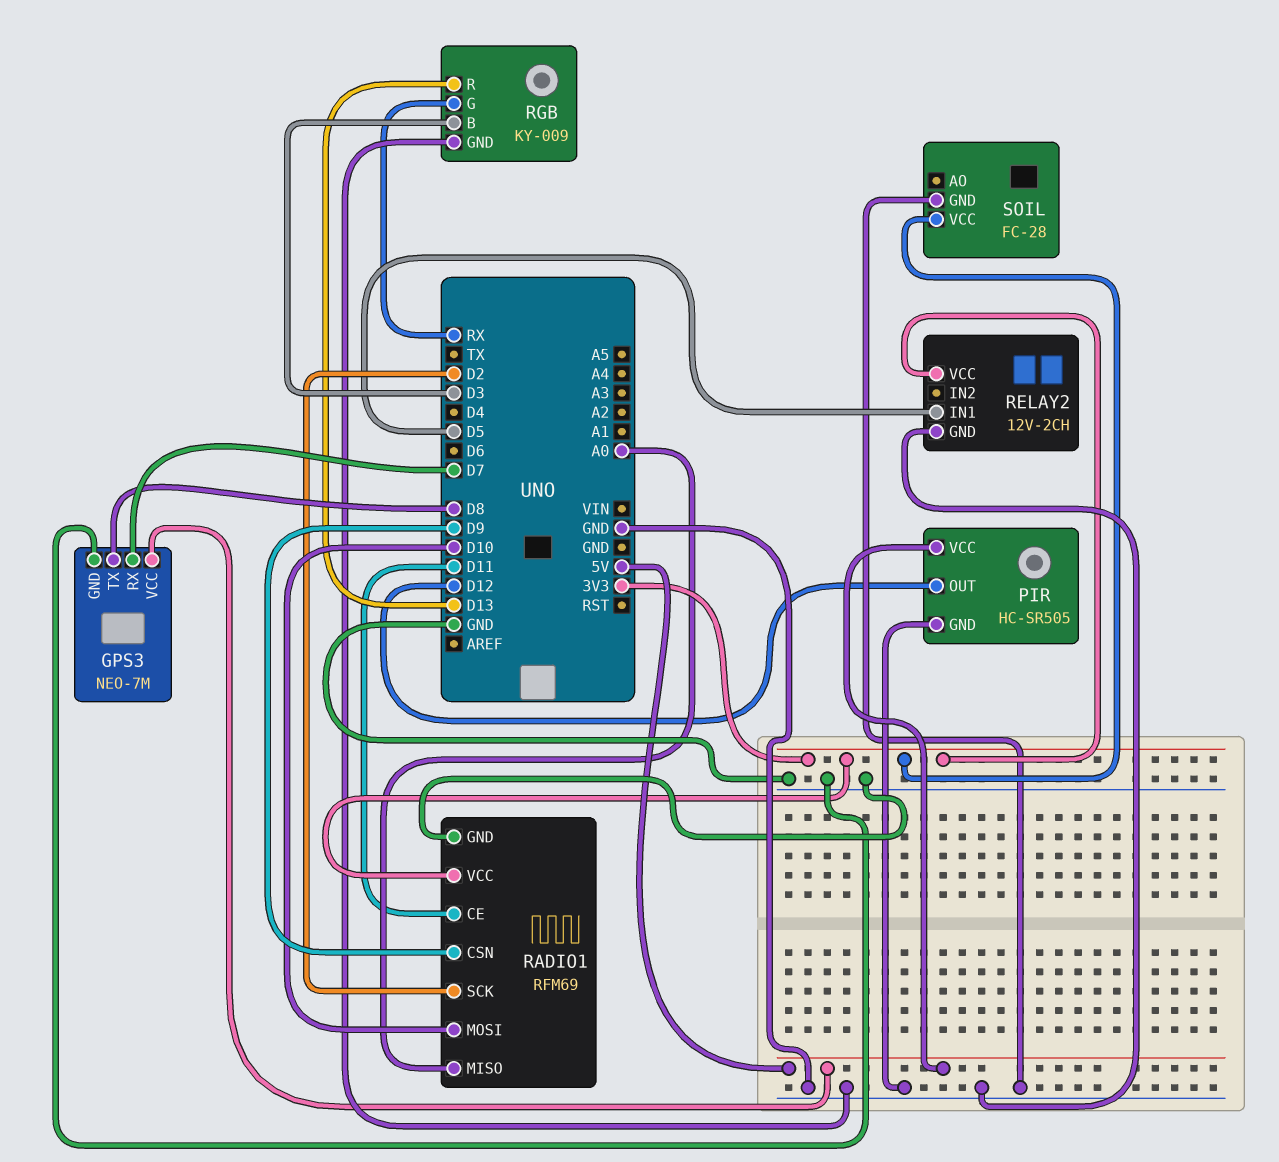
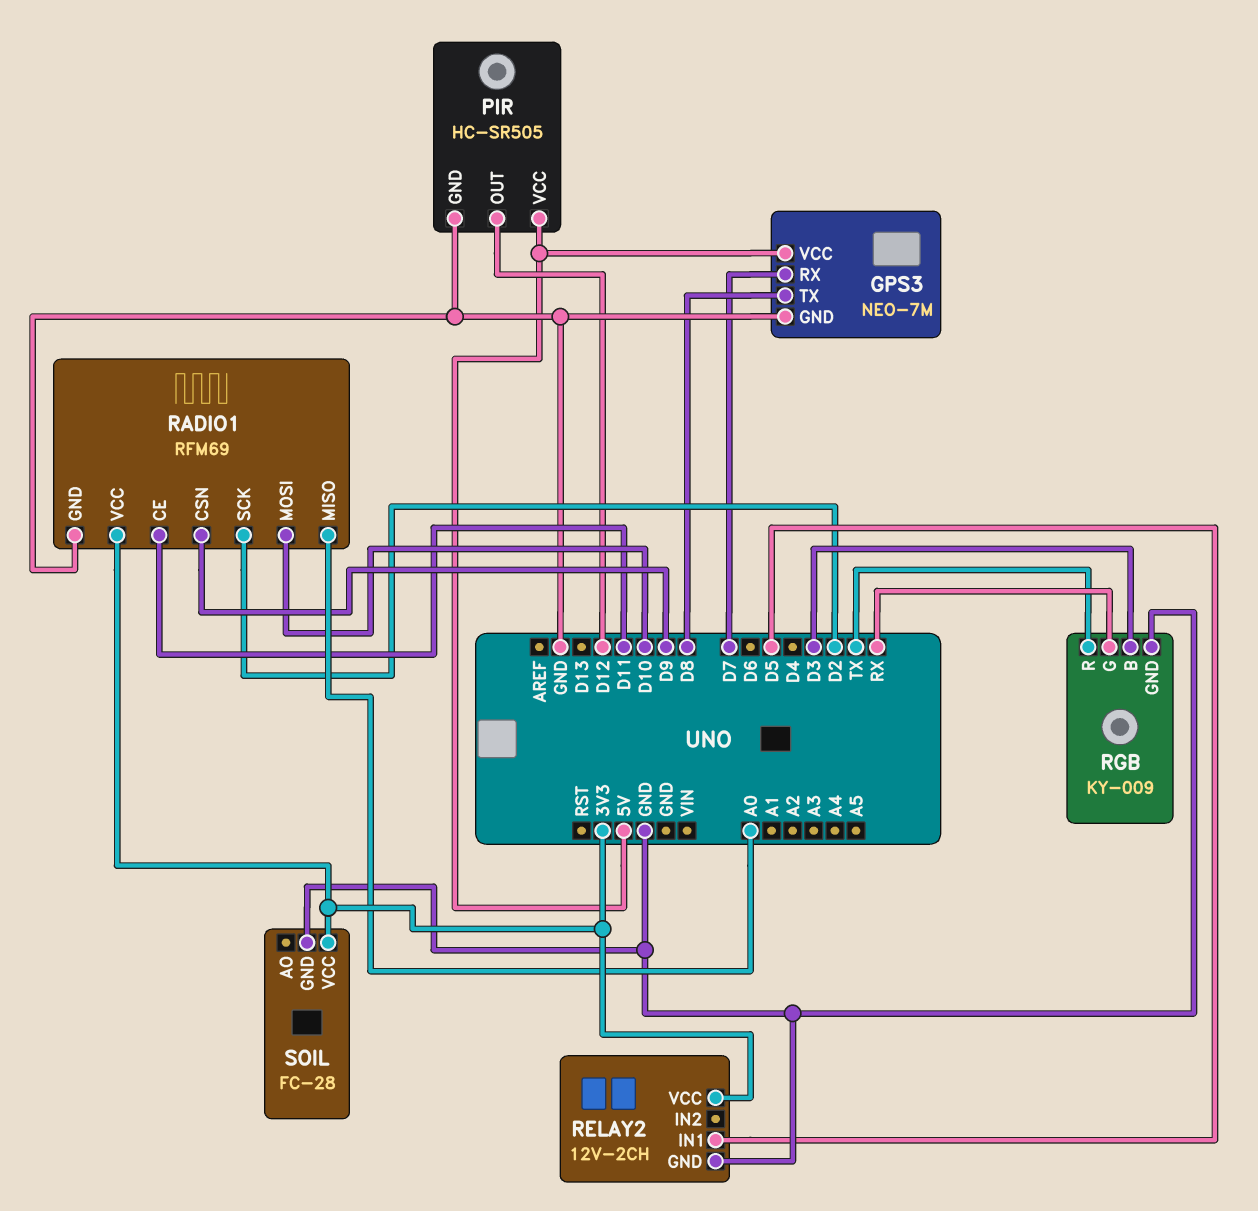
RGB pin R: D13 -> TX

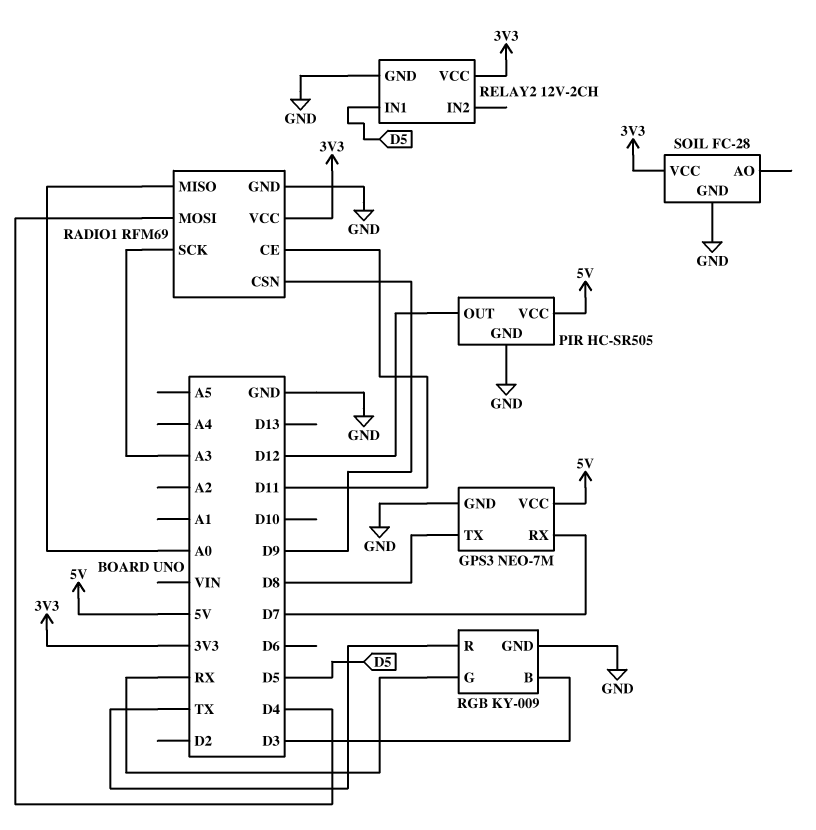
RADIO1 pin MOSI: D10 -> D4
RADIO1 pin SCK: D2 -> A3

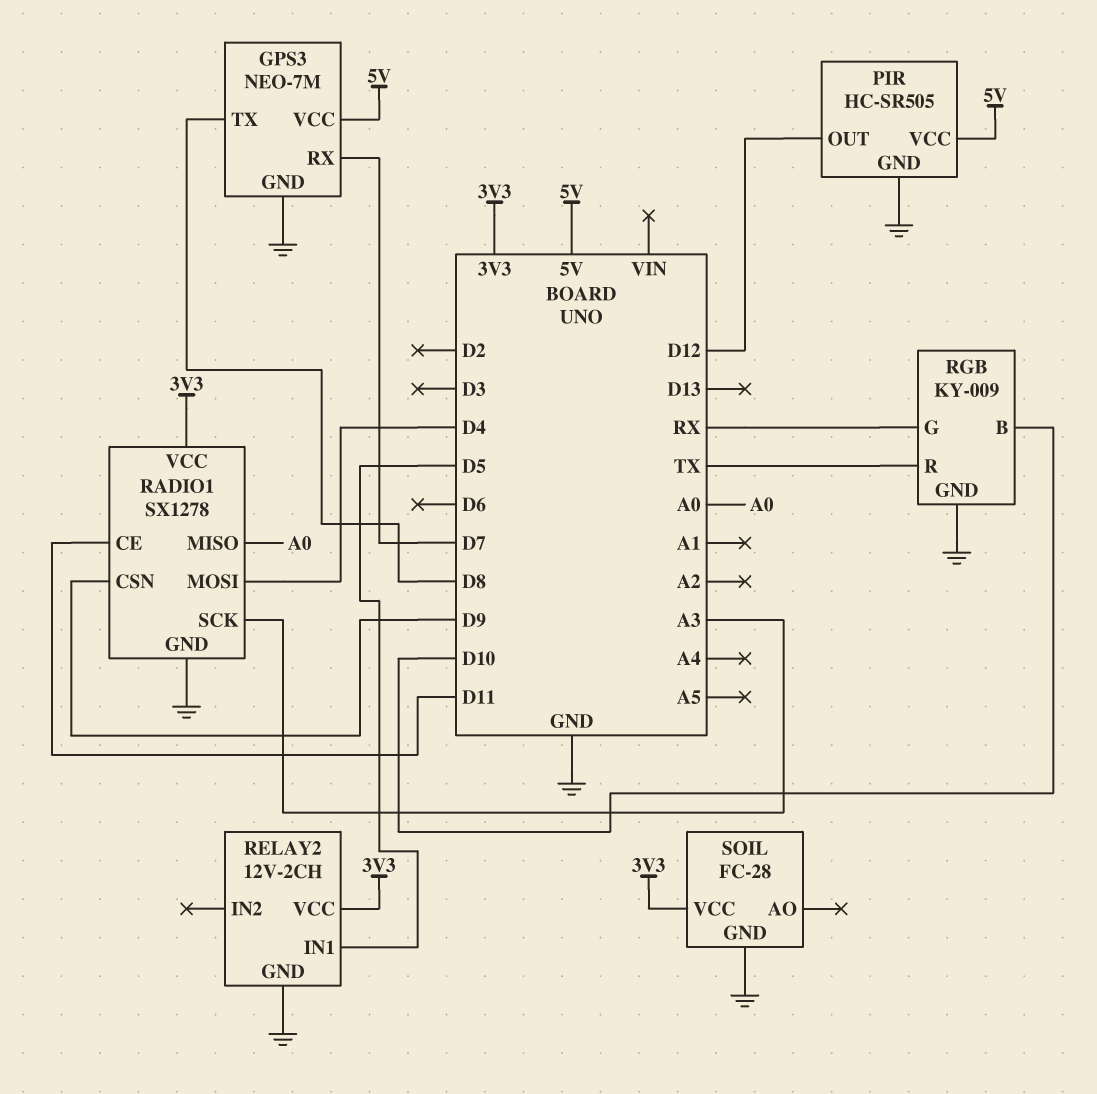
RADIO1: RFM69 -> SX1278
RGB pin B: D3 -> D10

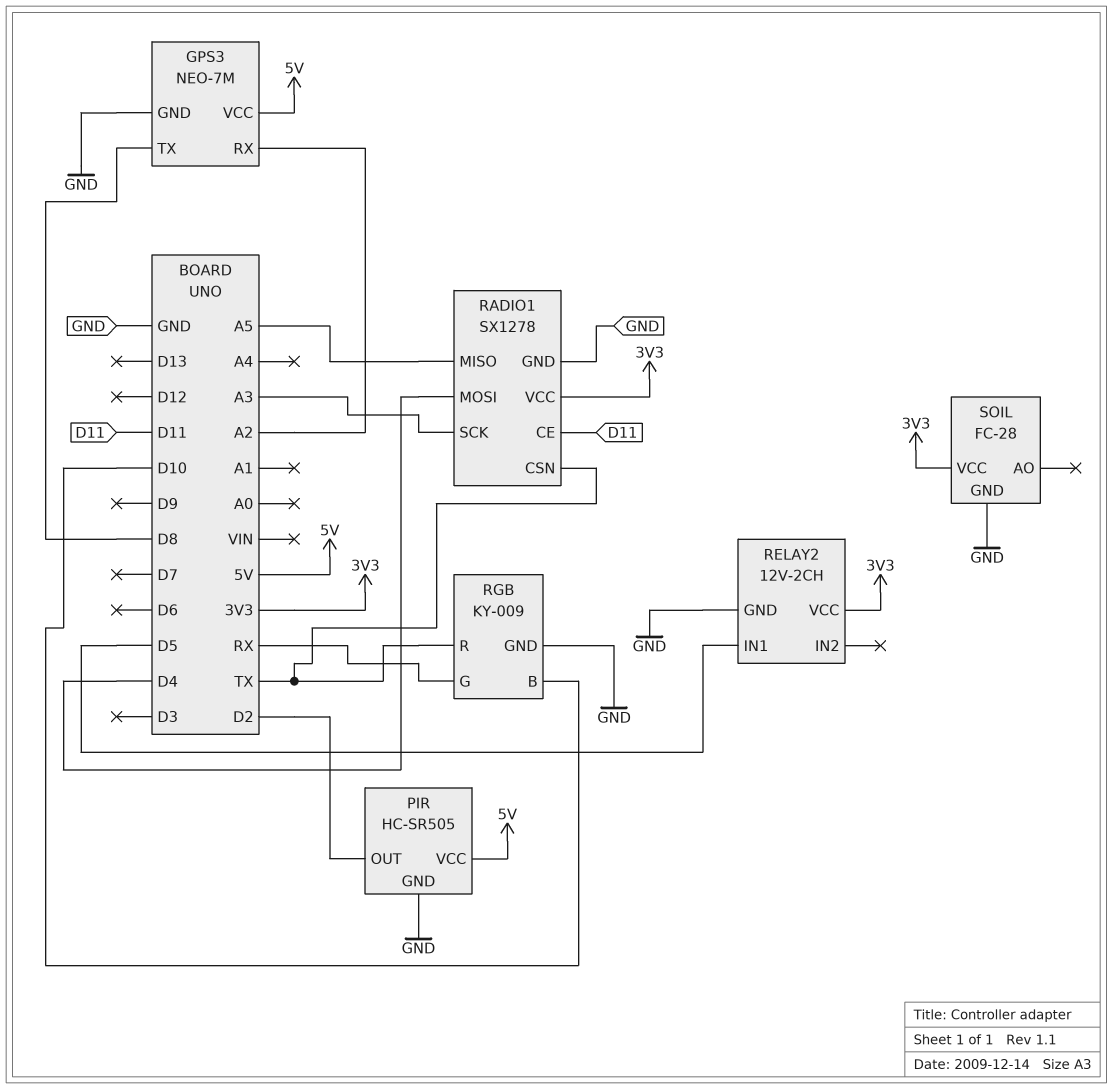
GPS3 pin RX: D7 -> A2
PIR pin OUT: D12 -> D2
RADIO1 pin CSN: D9 -> TX
RADIO1 pin MISO: A0 -> A5

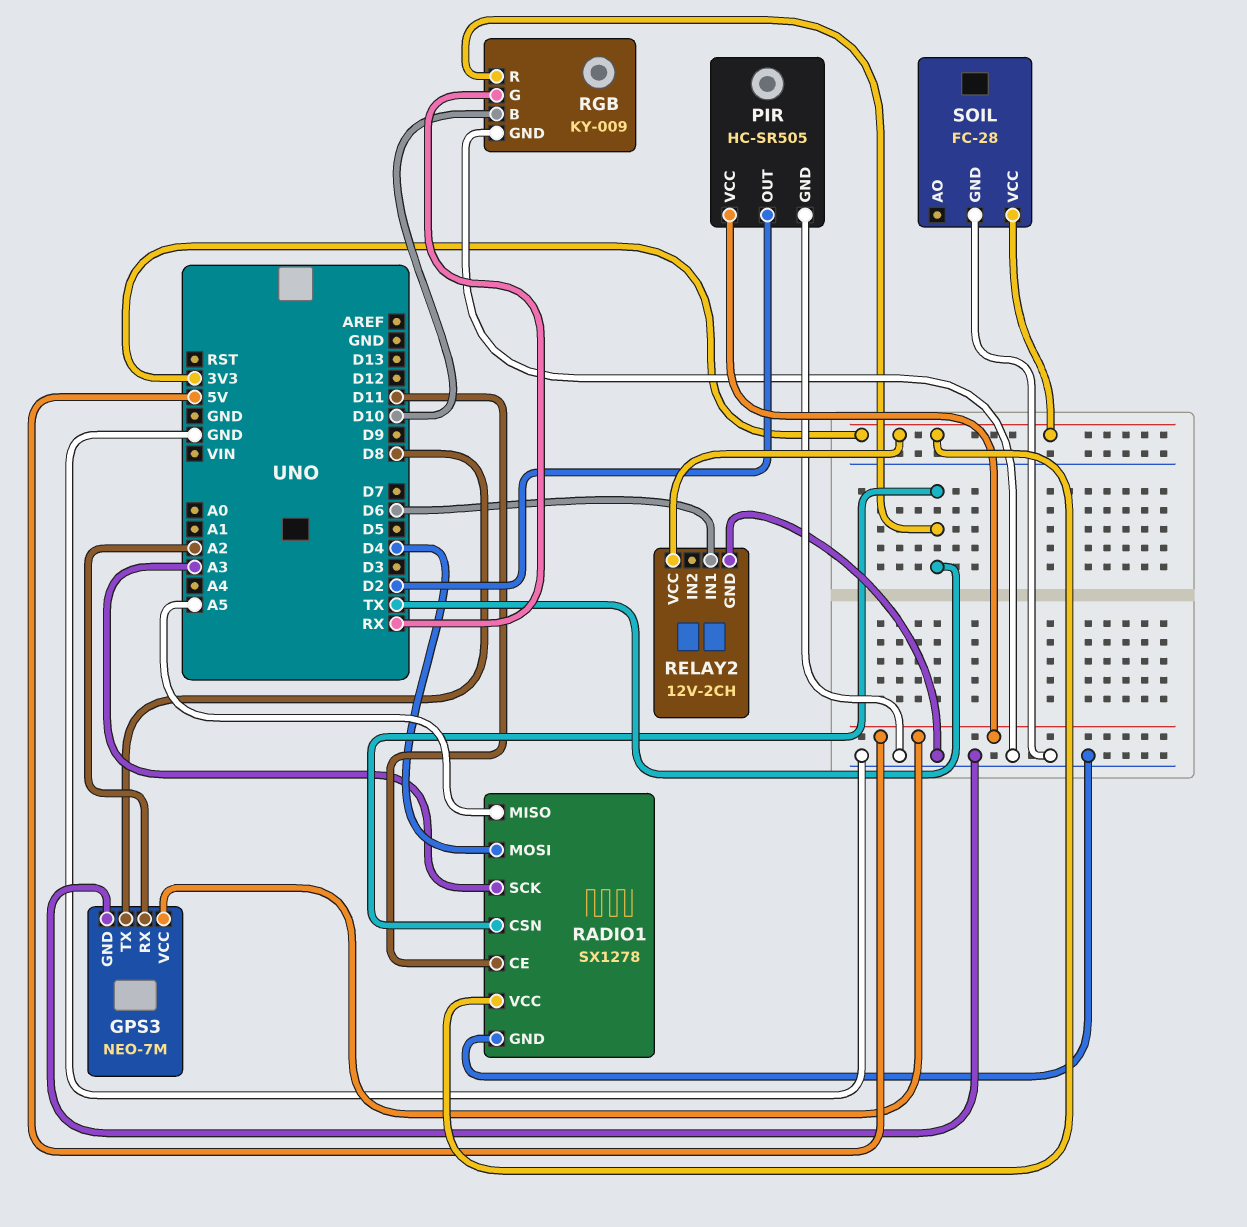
RELAY2 pin IN1: D5 -> D6

